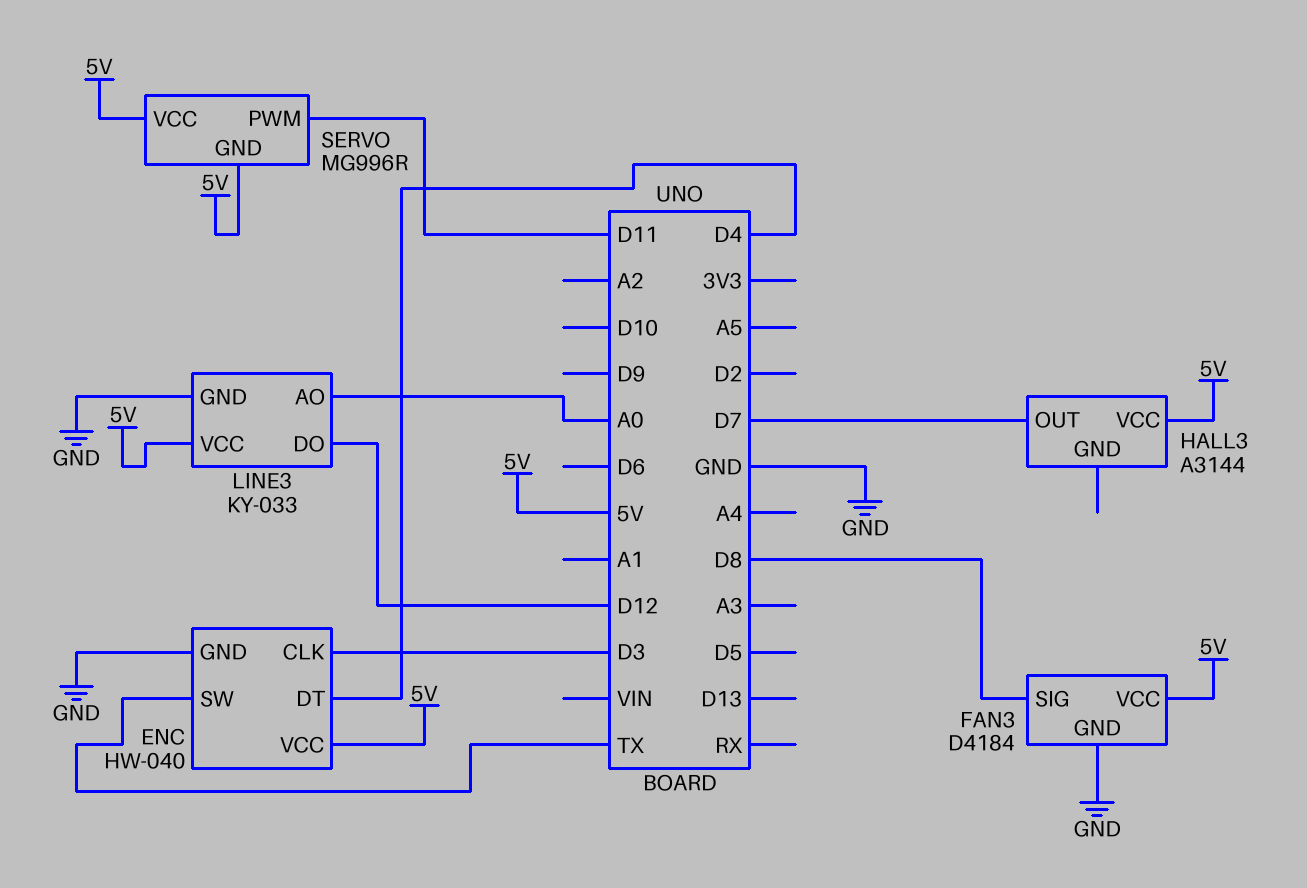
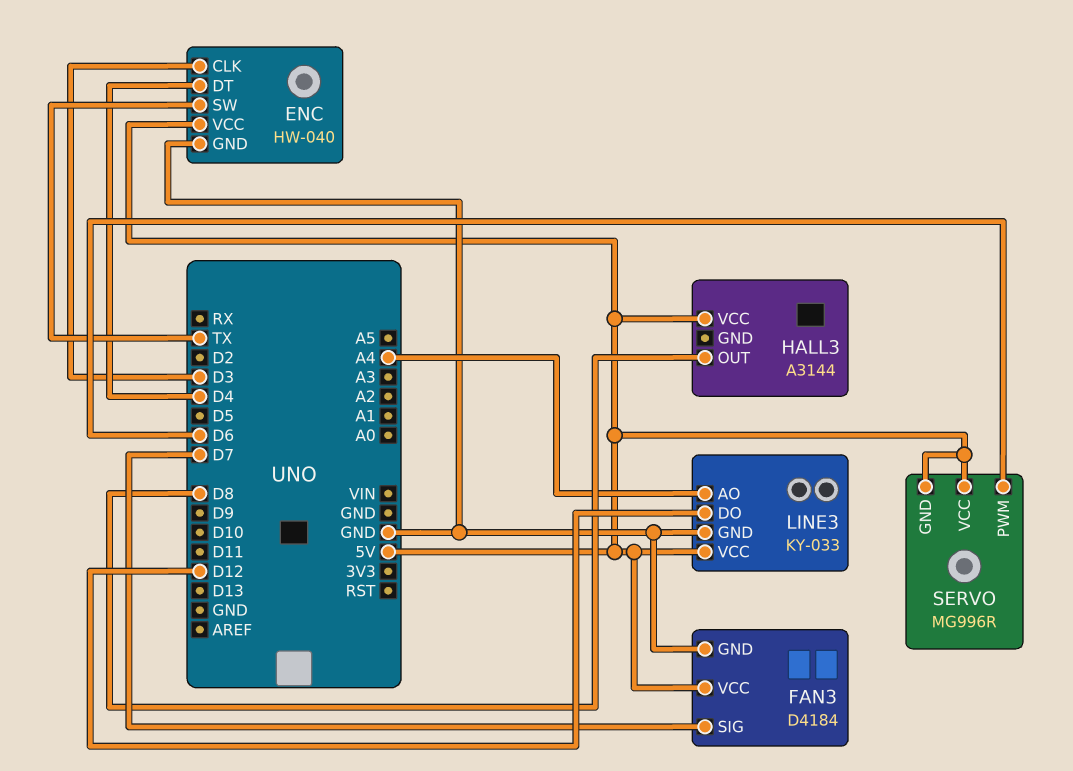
FAN3 pin SIG: D8 -> D7
HALL3 pin OUT: D7 -> D8
LINE3 pin AO: A0 -> A4
SERVO pin PWM: D11 -> D6

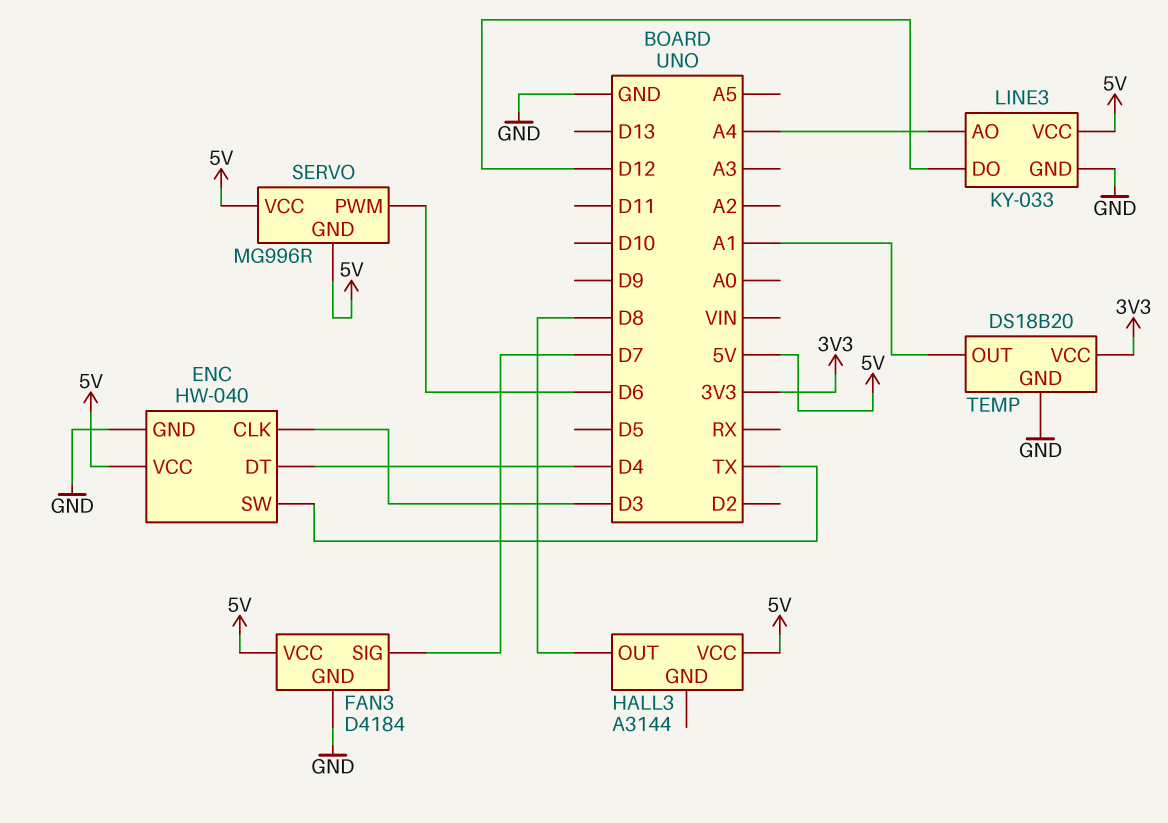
TEMP: none -> DS18B20
TEMP pin GND: none -> GND
TEMP pin OUT: none -> A1
TEMP pin VCC: none -> 3V3

